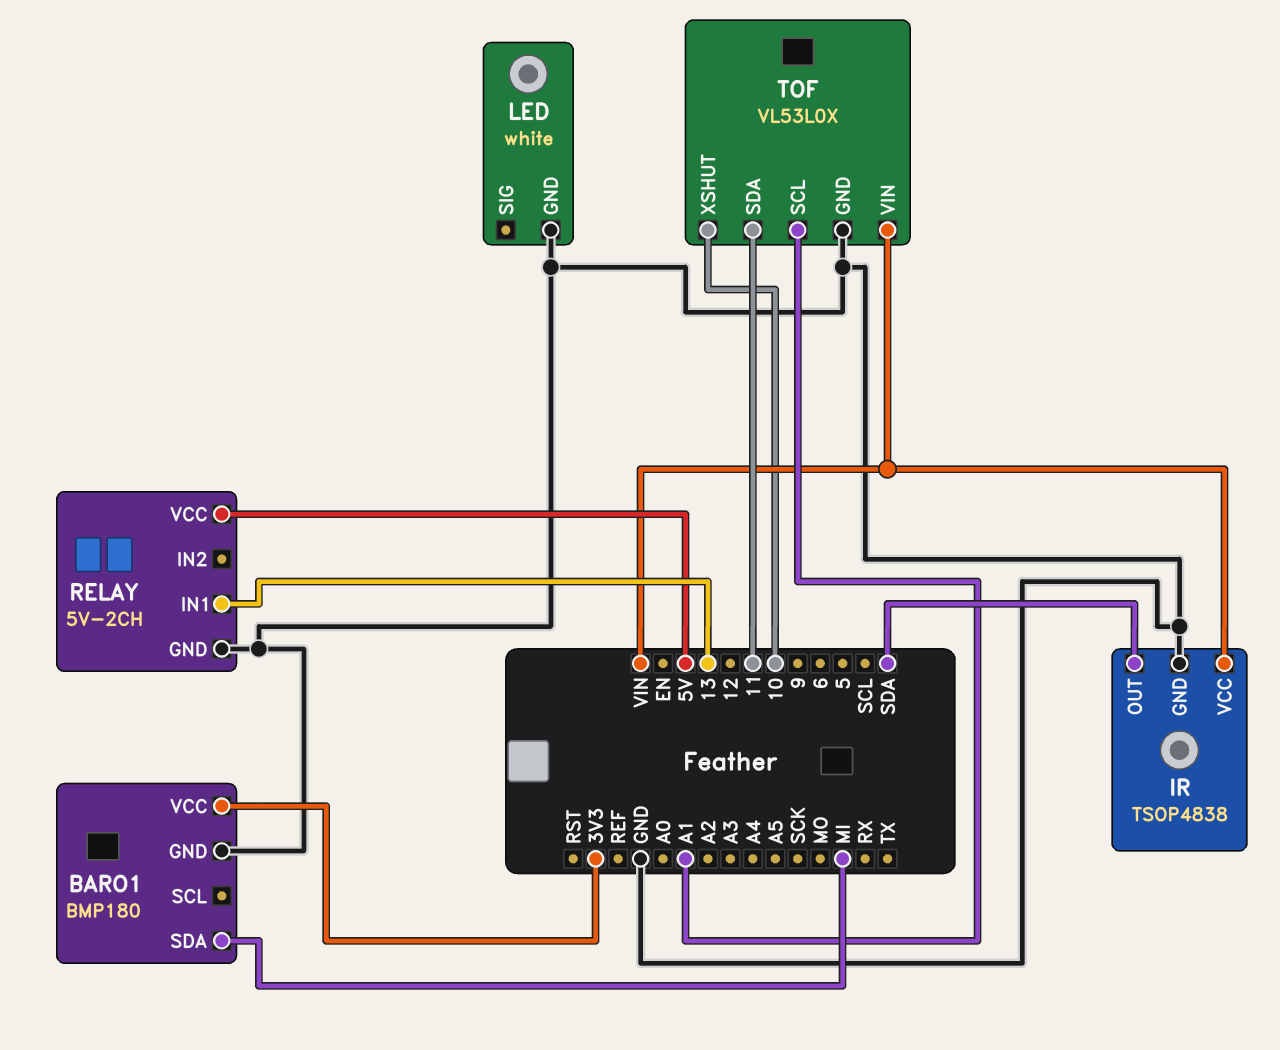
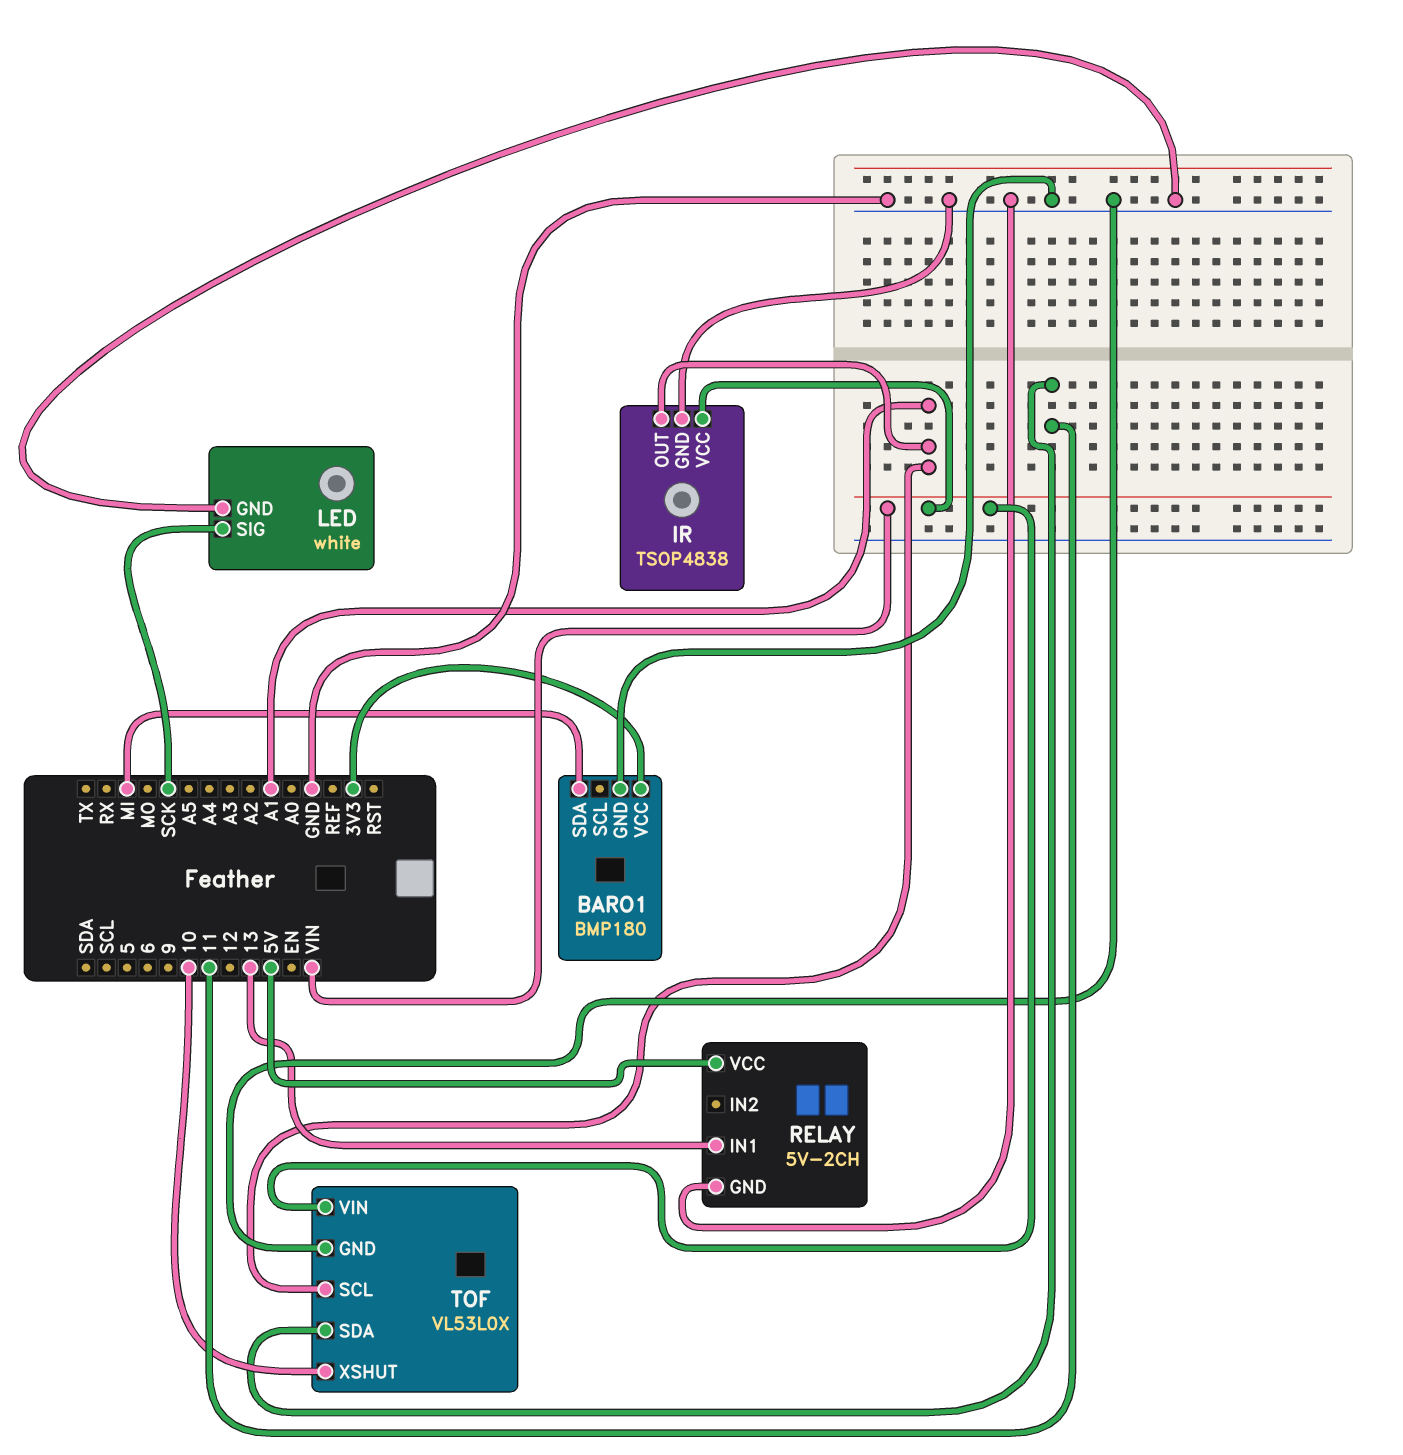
IR pin OUT: SDA -> A1
LED pin SIG: none -> SCK

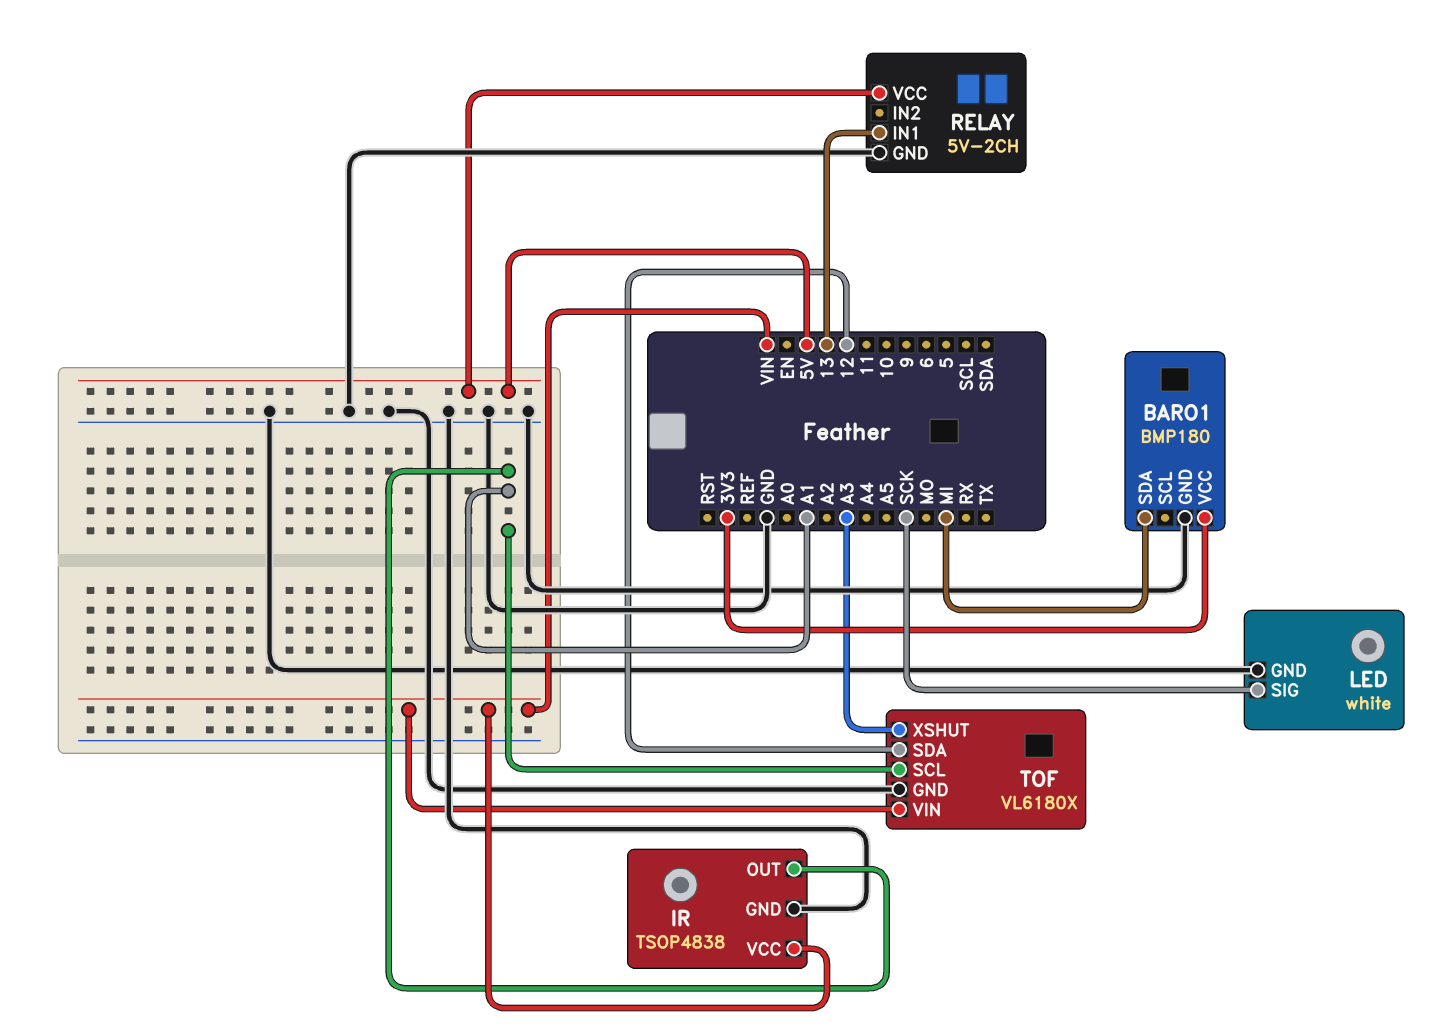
TOF: VL53L0X -> VL6180X
TOF pin SDA: 11 -> 12
TOF pin XSHUT: 10 -> A3

